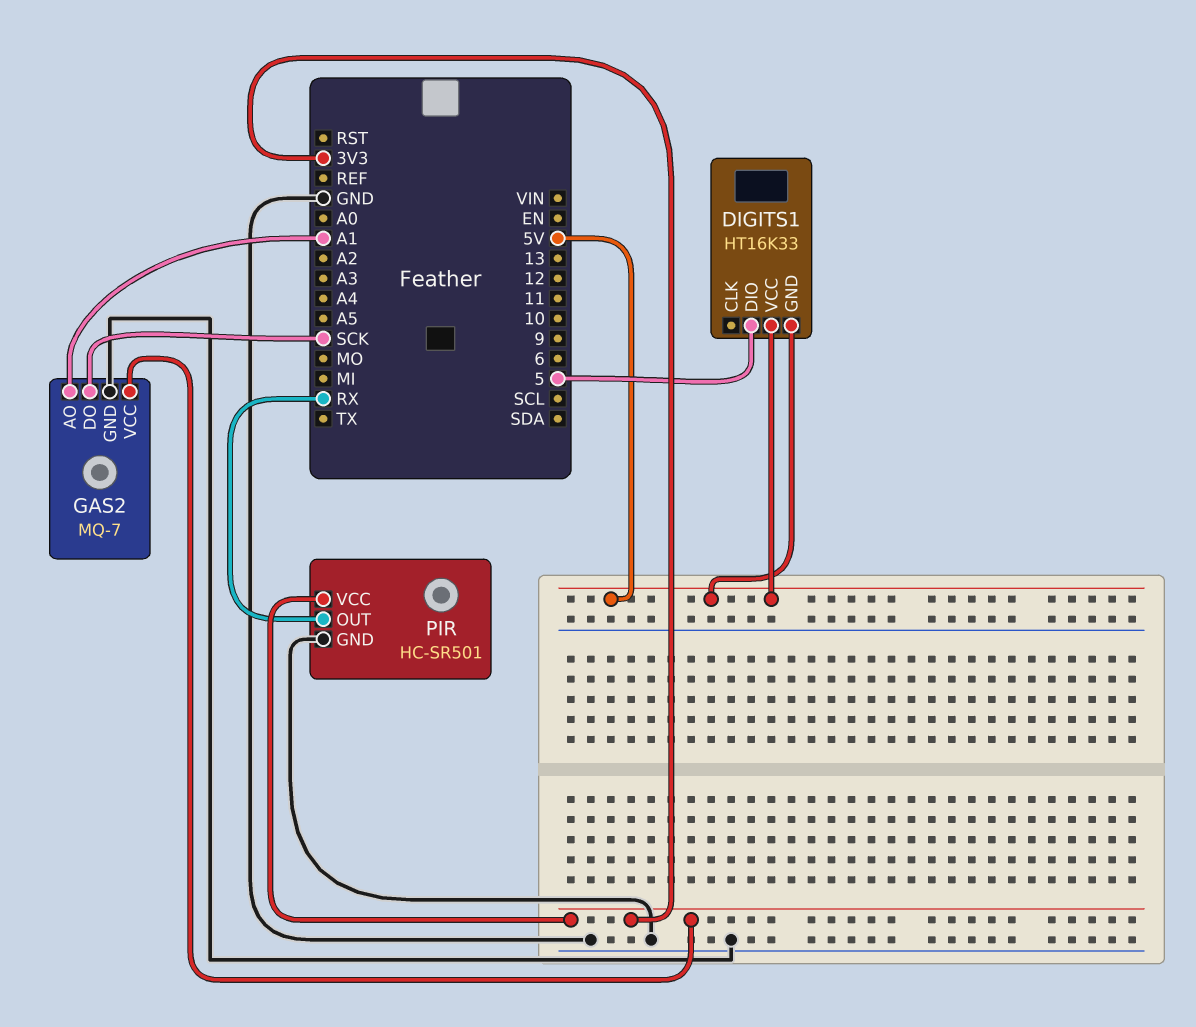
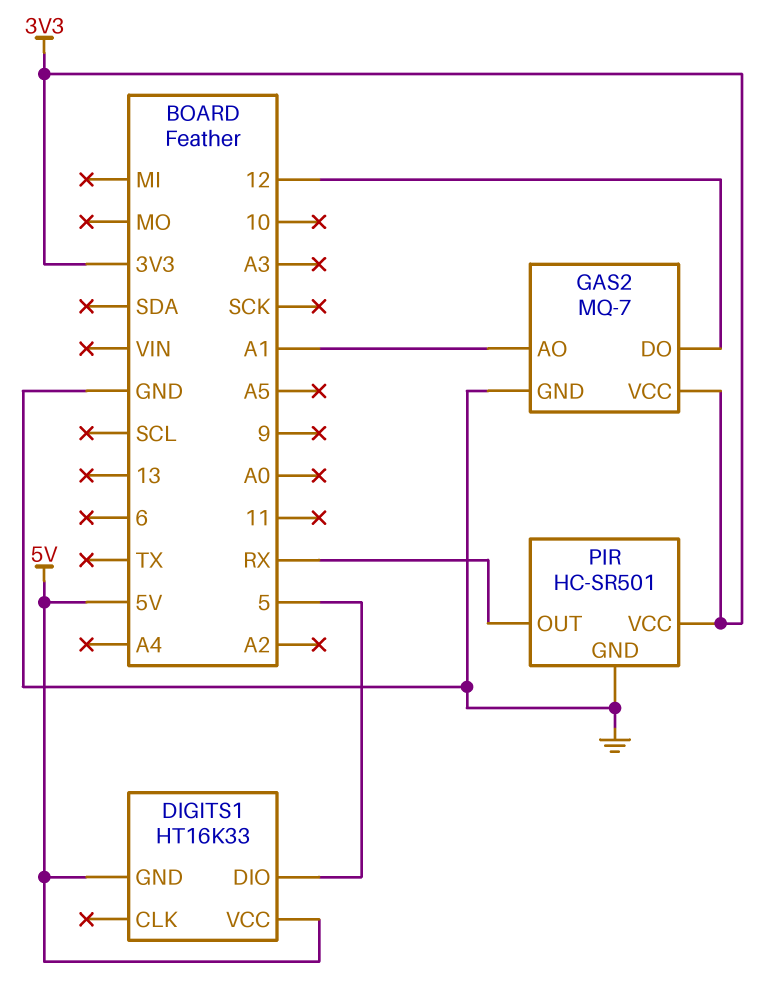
GAS2 pin DO: SCK -> 12

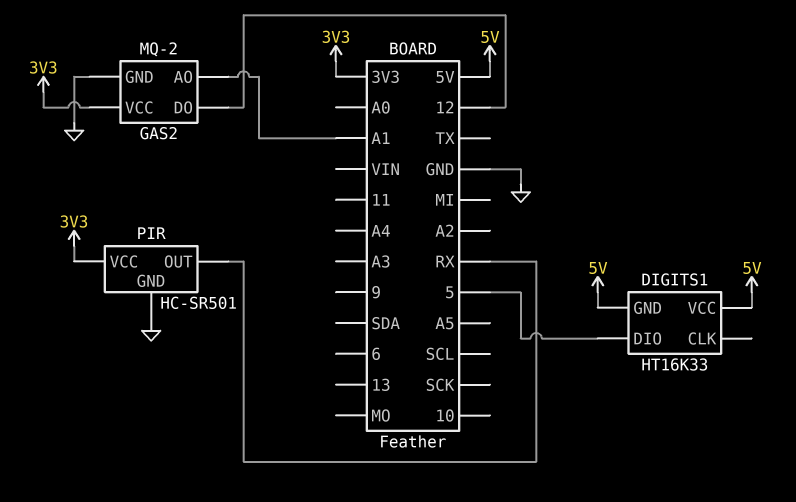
GAS2: MQ-7 -> MQ-2

